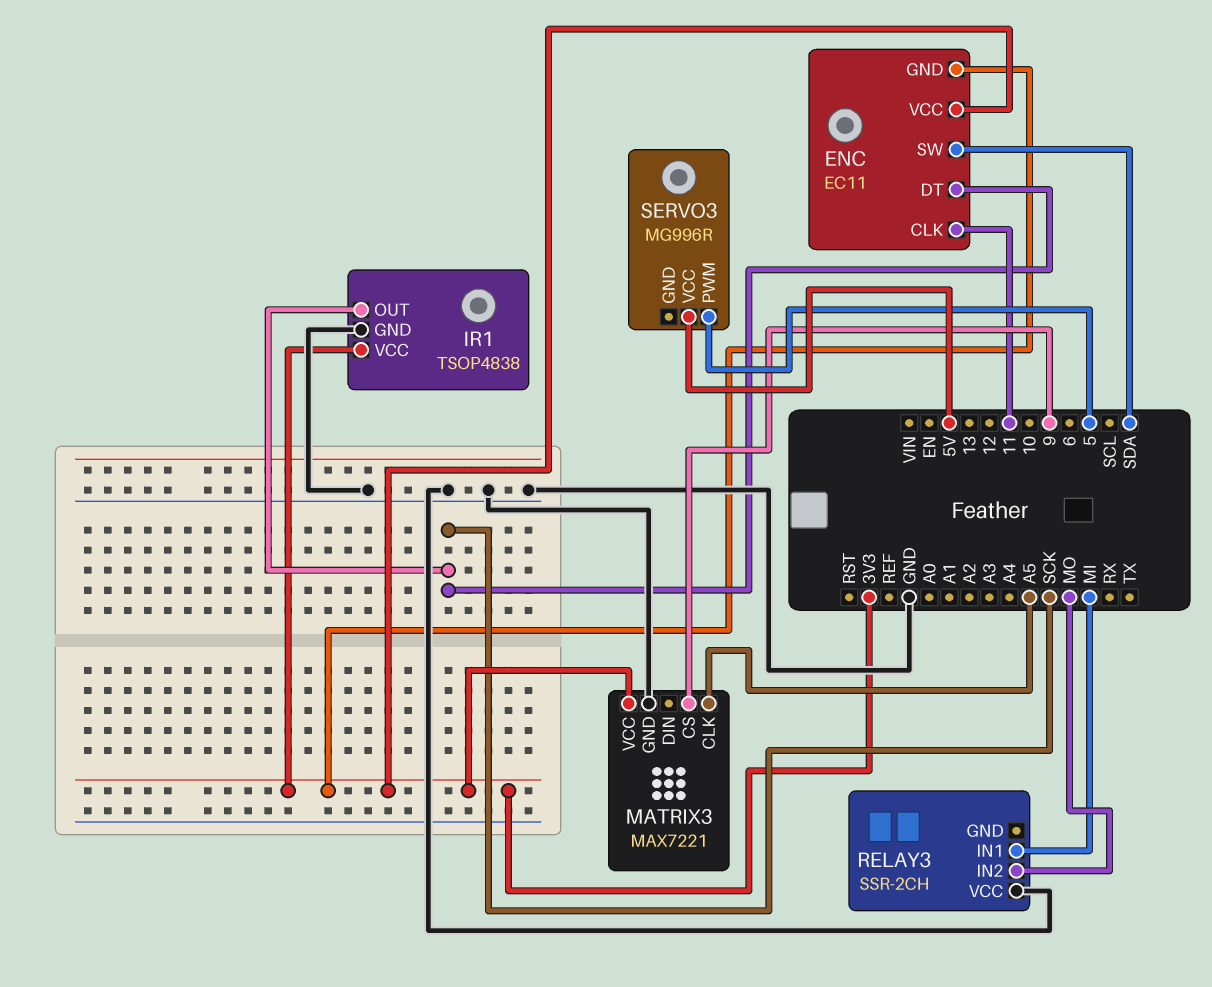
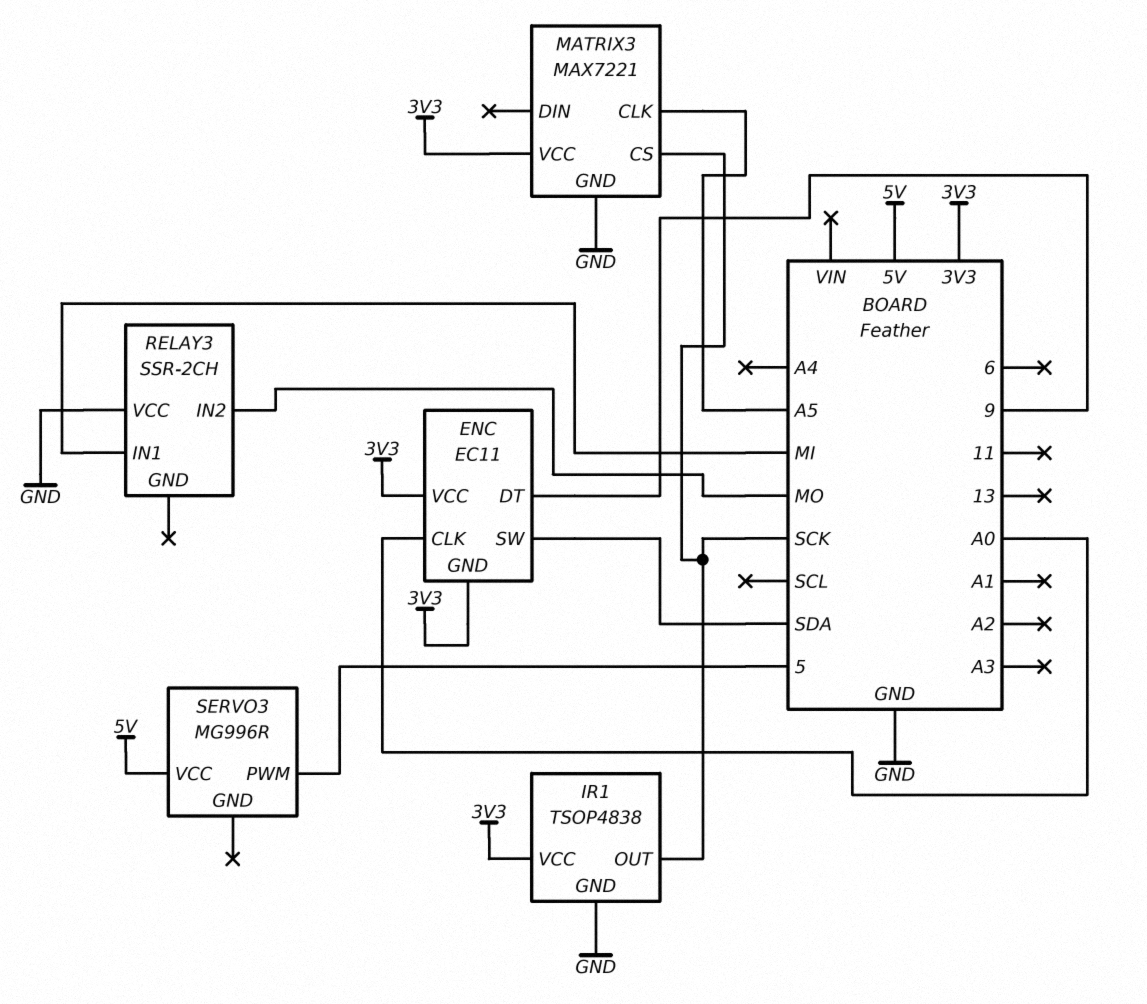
ENC pin CLK: 11 -> A0
ENC pin DT: SCK -> 9
MATRIX3 pin CS: 9 -> SCK

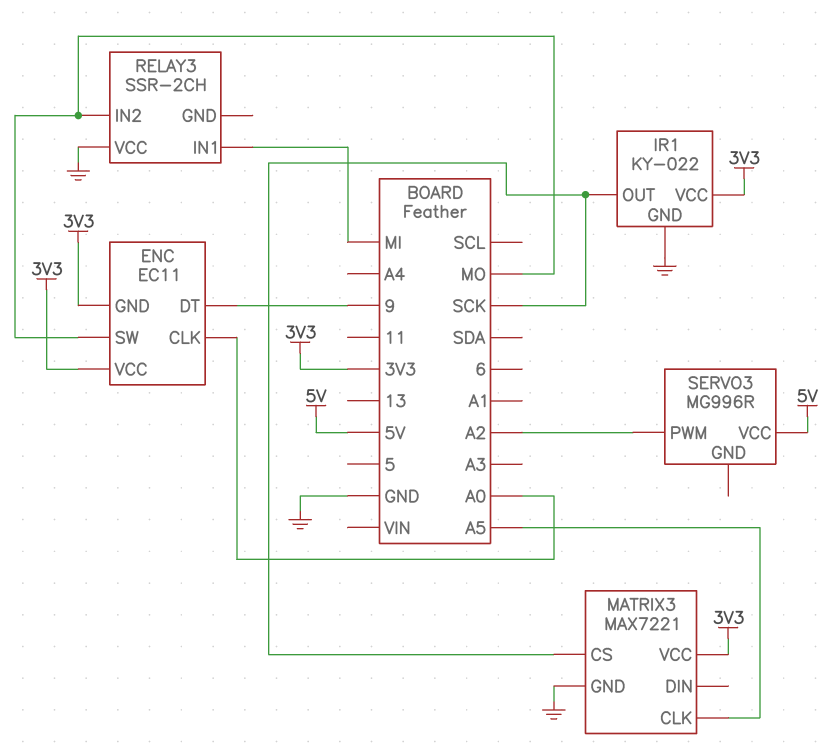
ENC pin SW: SDA -> MO
IR1: TSOP4838 -> KY-022
SERVO3 pin PWM: 5 -> A2

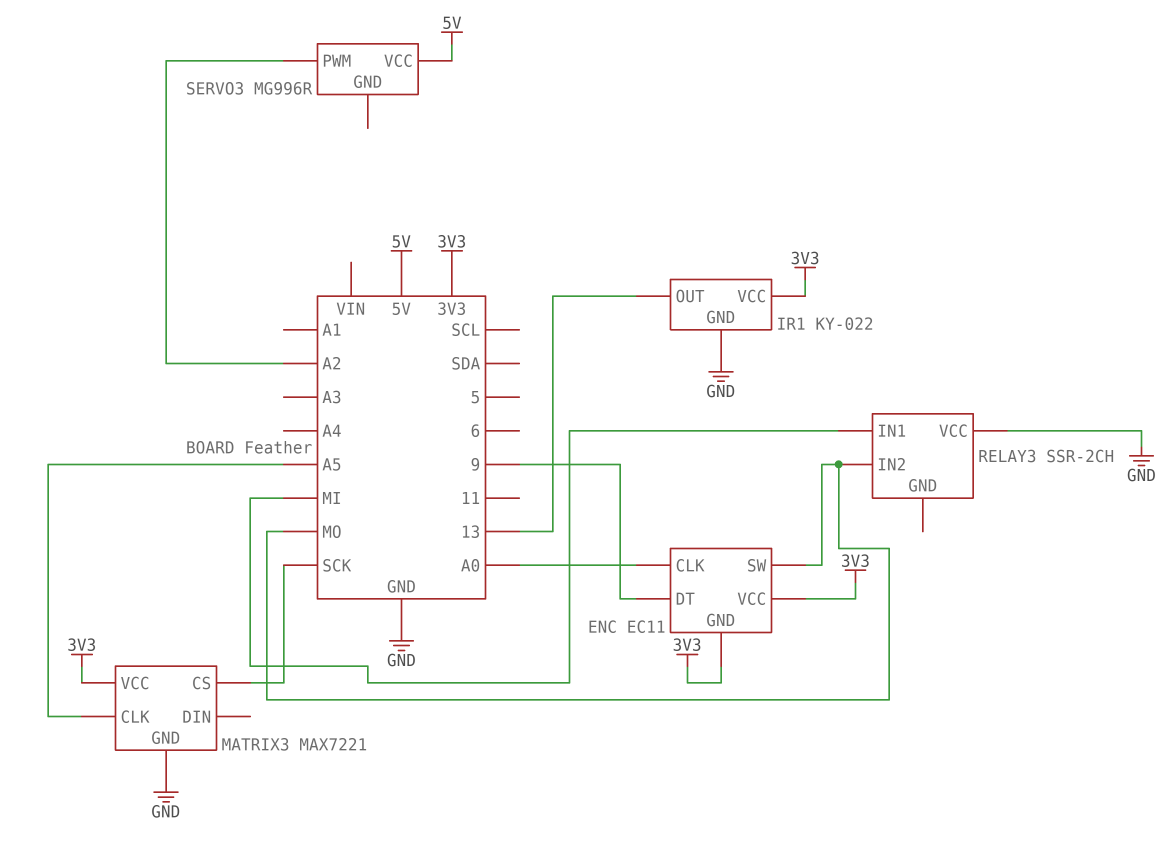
IR1 pin OUT: SCK -> 13

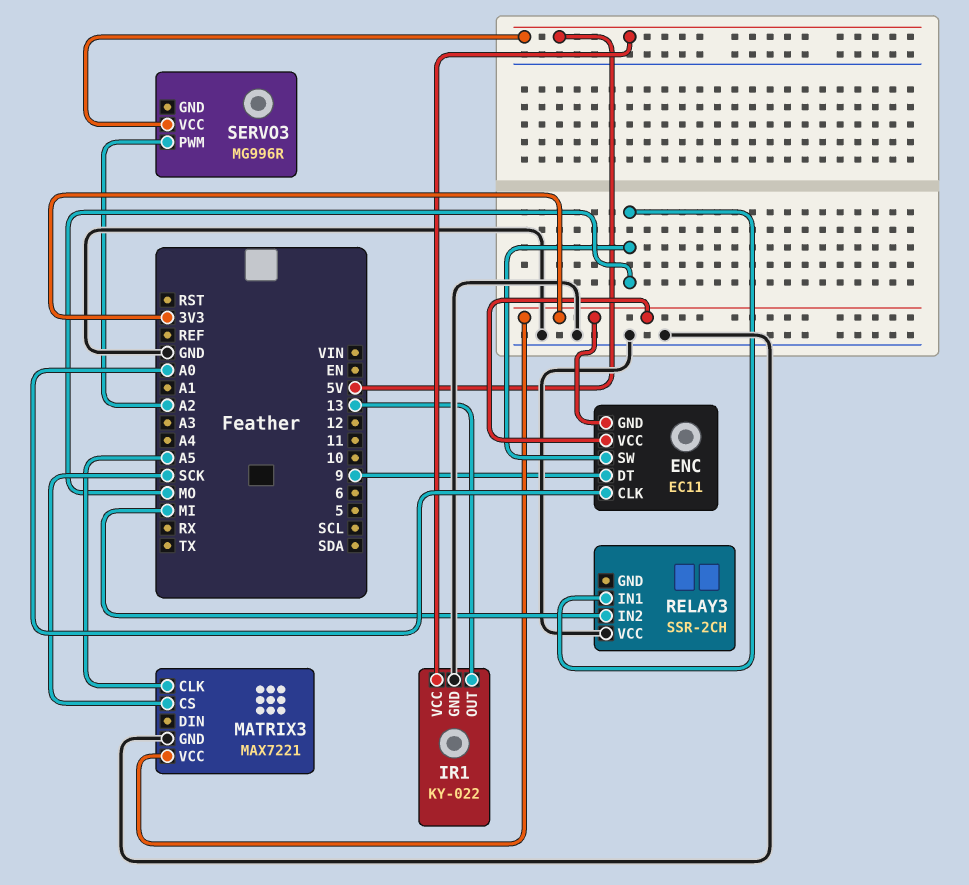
IR1 pin VCC: 3V3 -> 5V
RELAY3 pin IN1: MI -> MO
RELAY3 pin IN2: MO -> MI

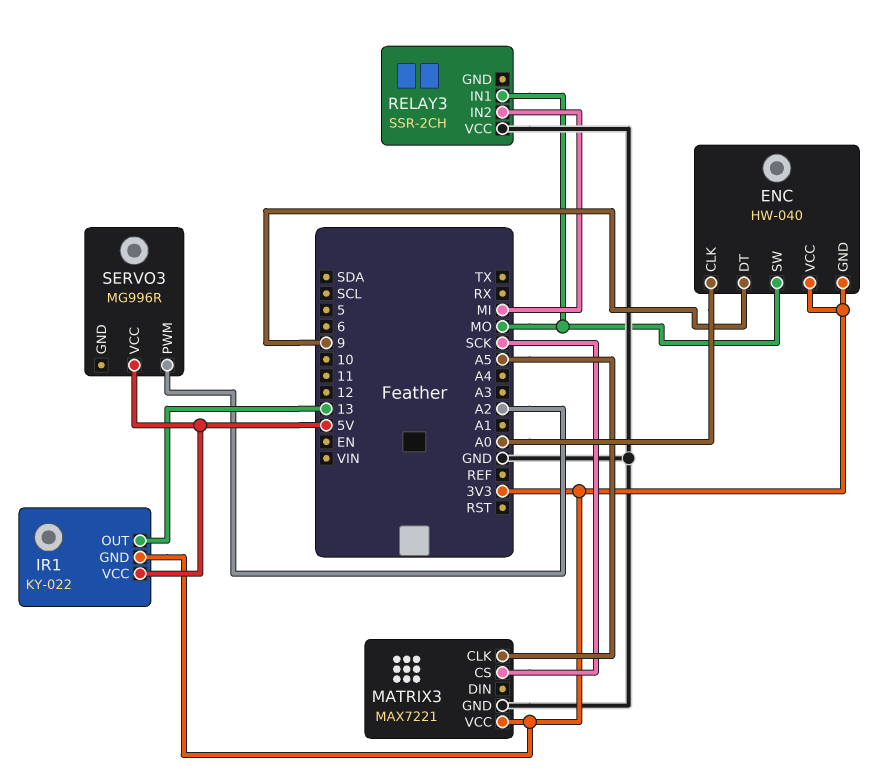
ENC: EC11 -> HW-040
IR1 pin GND: GND -> 3V3

